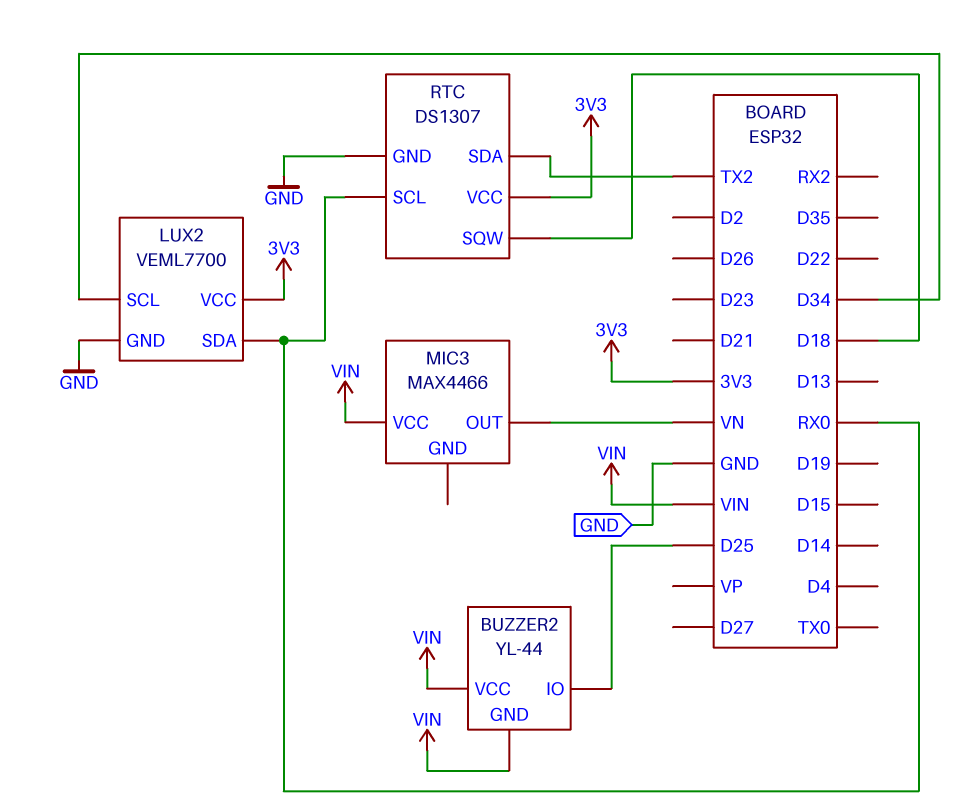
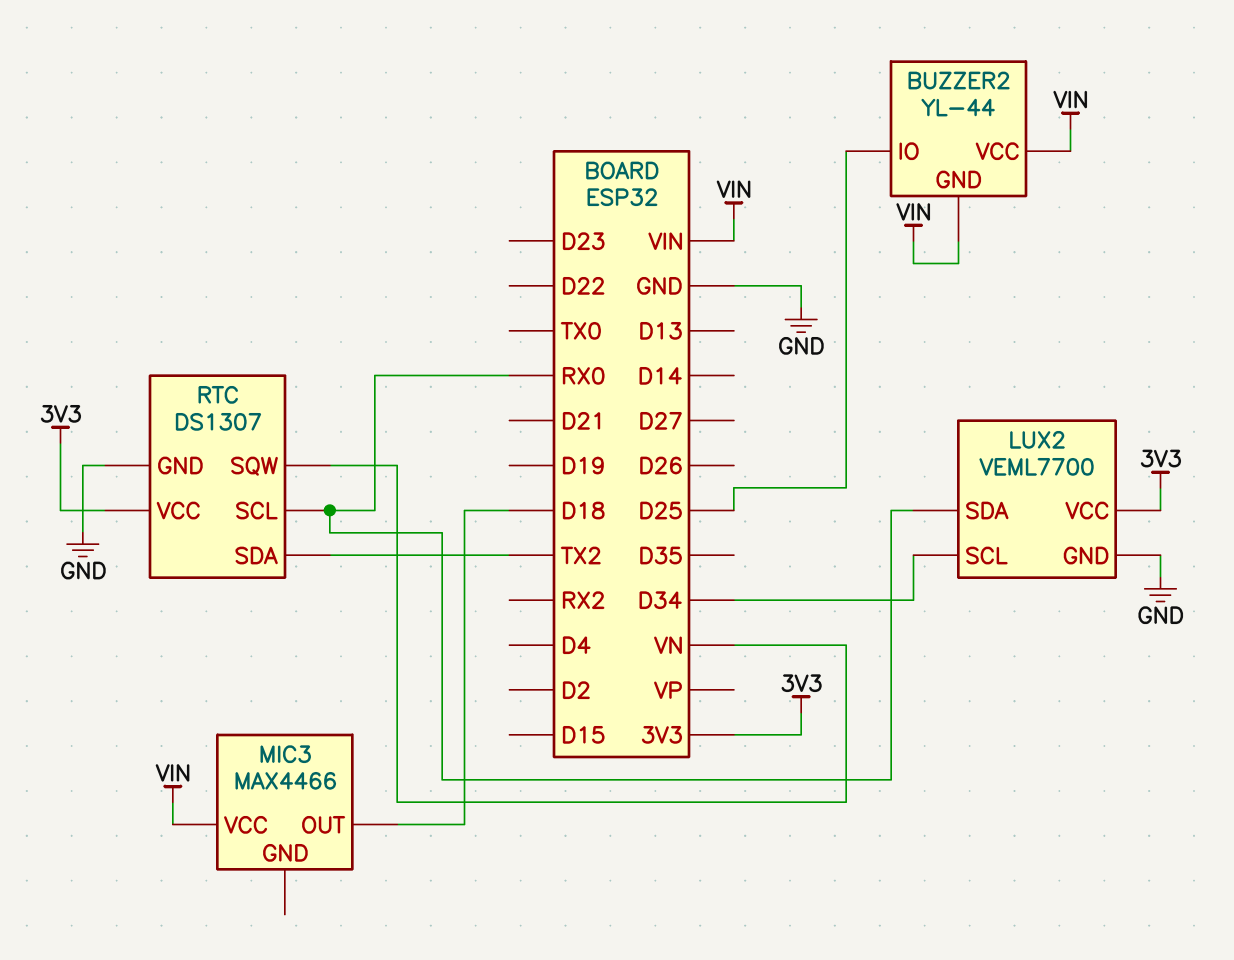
MIC3 pin OUT: VN -> D18
RTC pin SQW: D18 -> VN

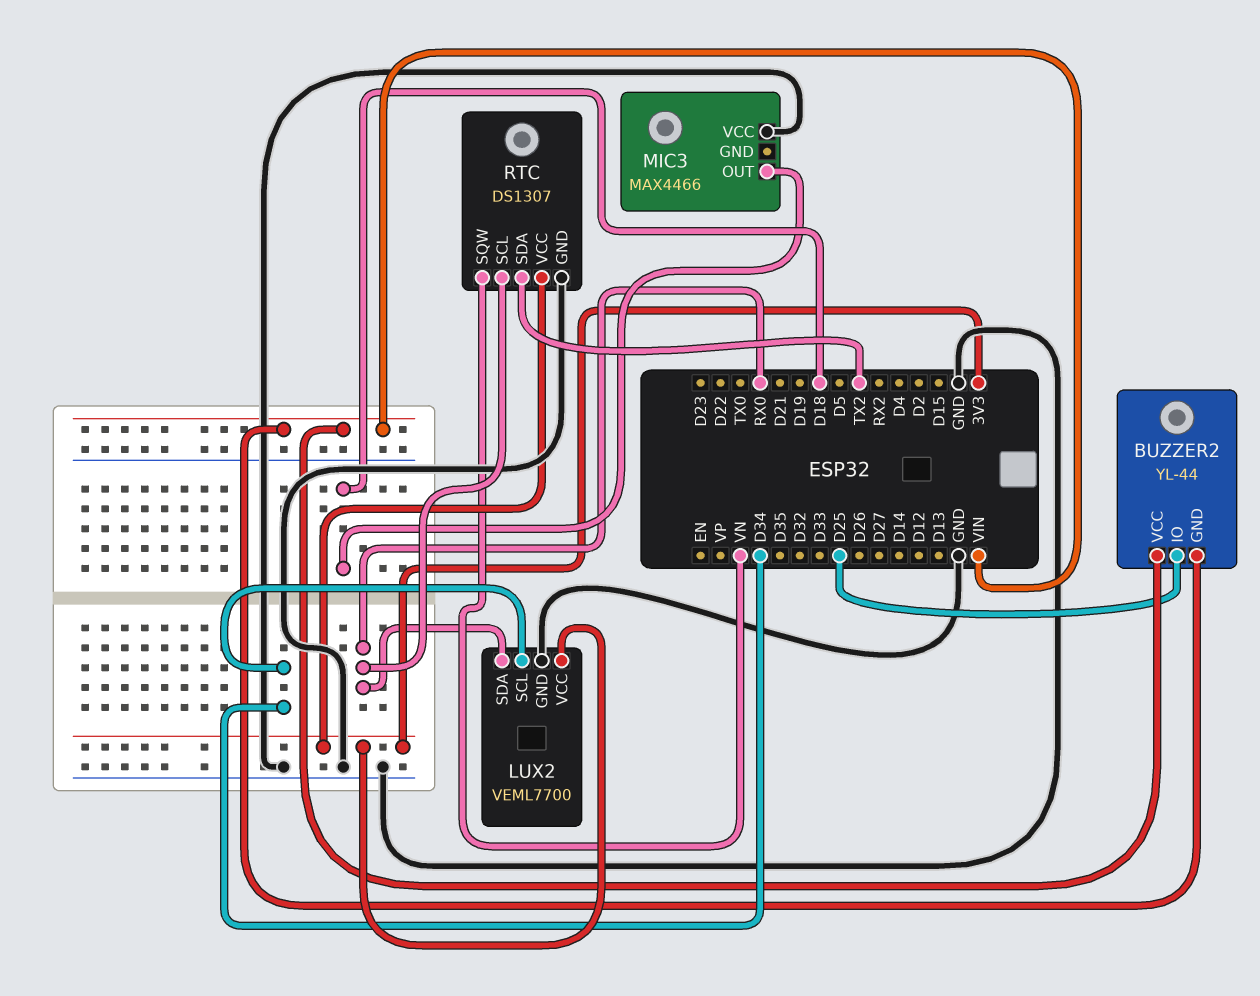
MIC3 pin VCC: VIN -> GND

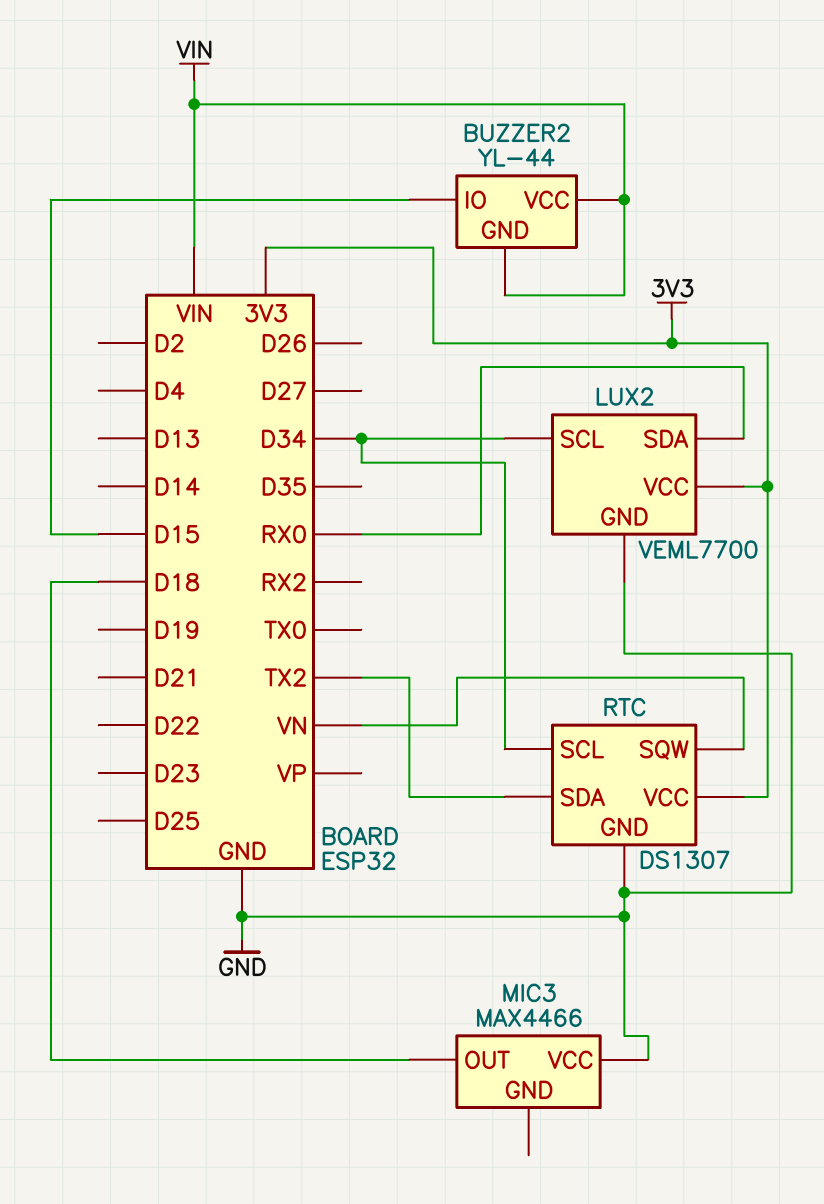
BUZZER2 pin IO: D25 -> D15
RTC pin SCL: RX0 -> D34

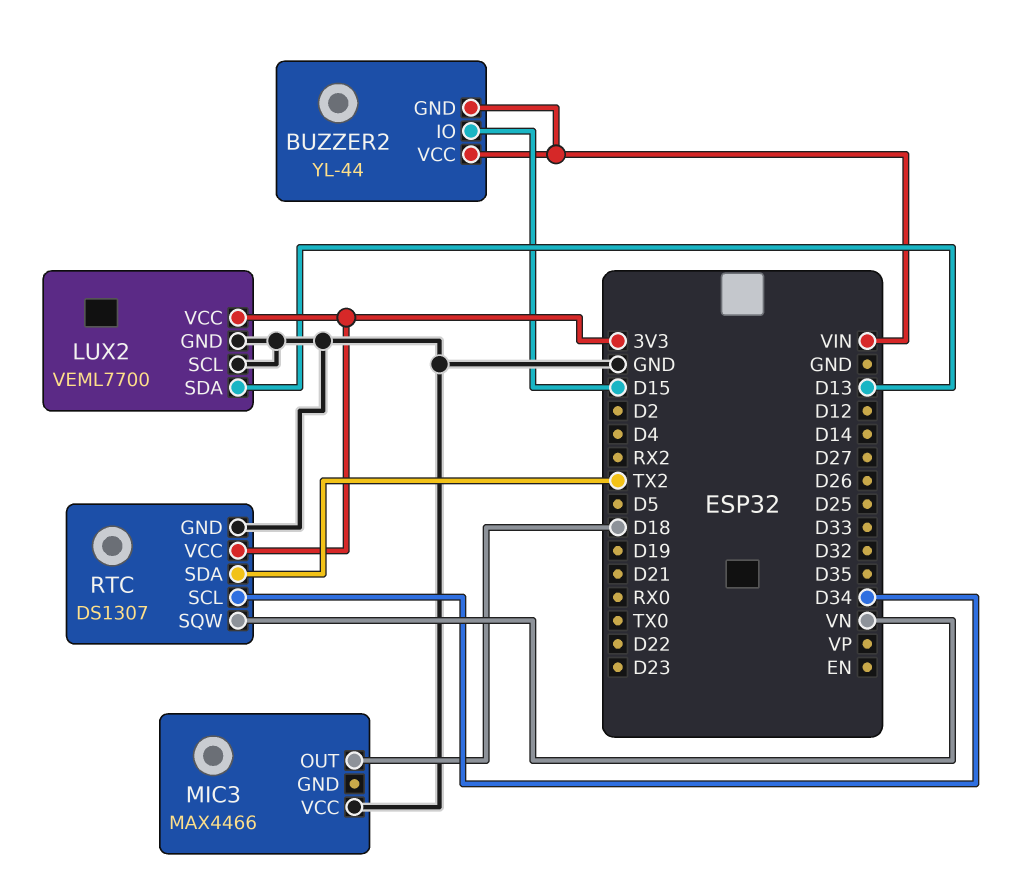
LUX2 pin SCL: D34 -> GND
LUX2 pin SDA: RX0 -> D13

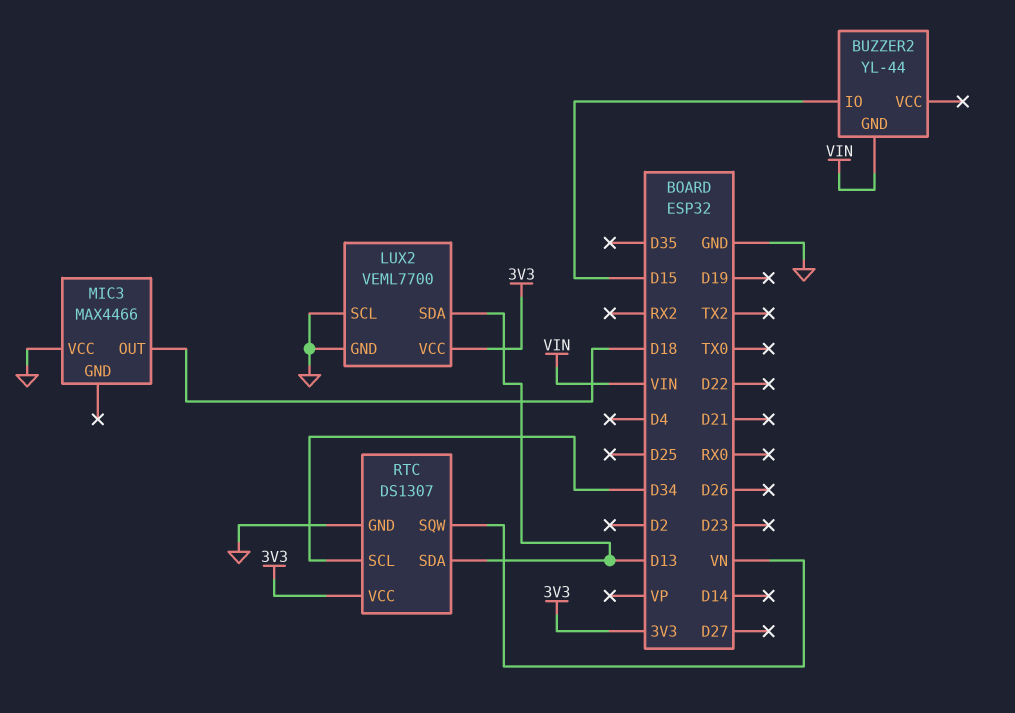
BUZZER2 pin VCC: VIN -> none
RTC pin SDA: TX2 -> D13

